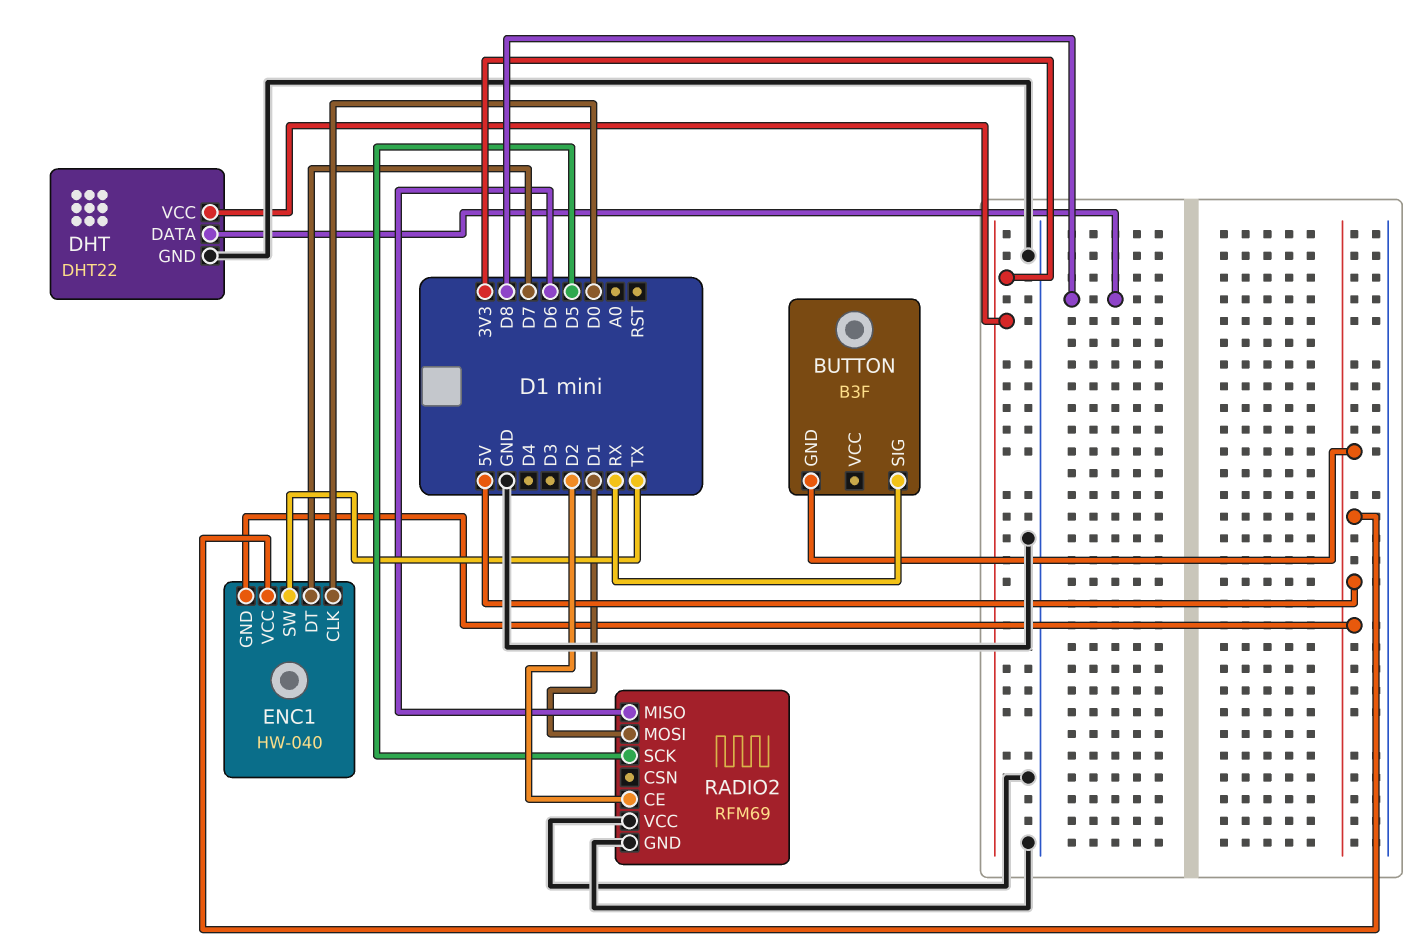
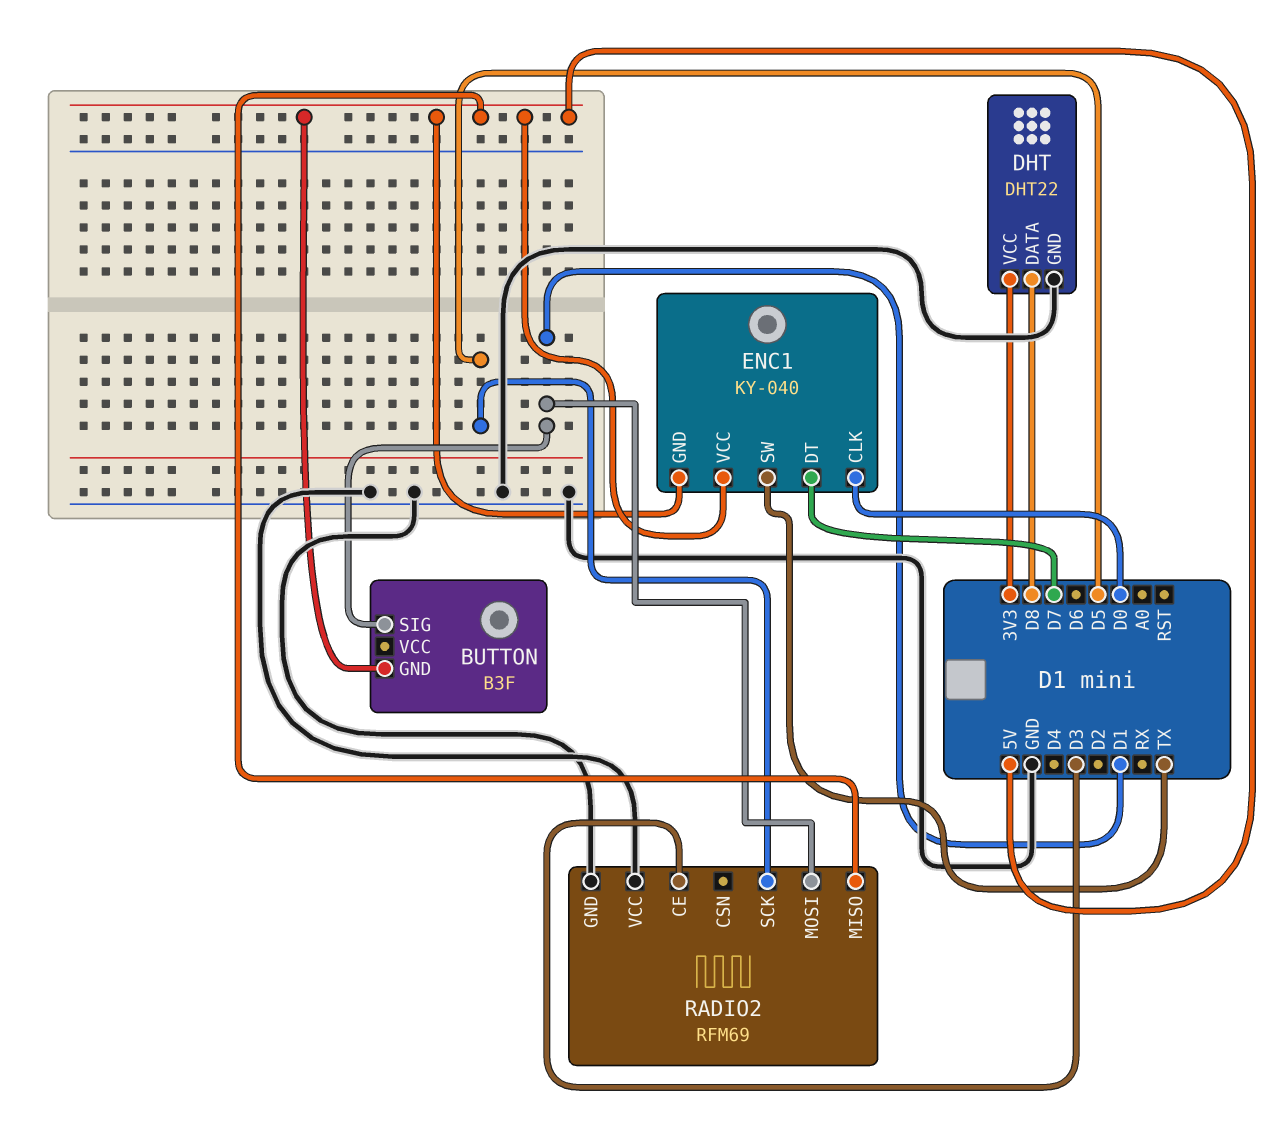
BUTTON pin SIG: RX -> D1
ENC1: HW-040 -> KY-040
RADIO2 pin CE: D2 -> D3
RADIO2 pin MISO: D6 -> 5V

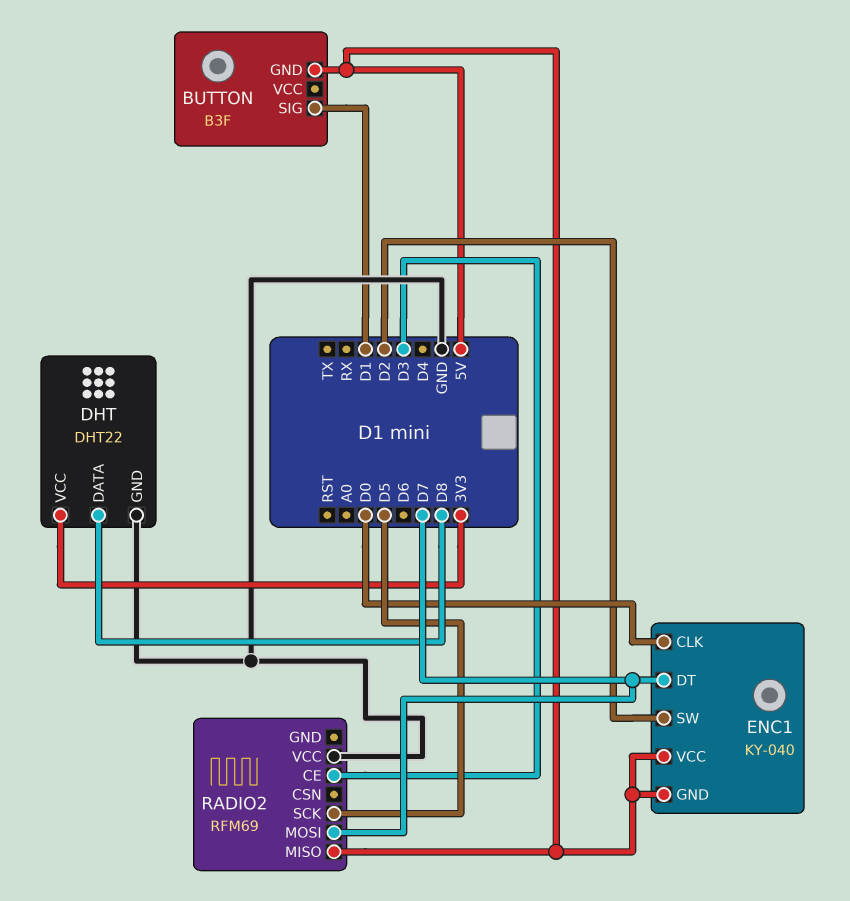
ENC1 pin SW: TX -> D2
RADIO2 pin GND: GND -> none
RADIO2 pin MOSI: D1 -> D7

